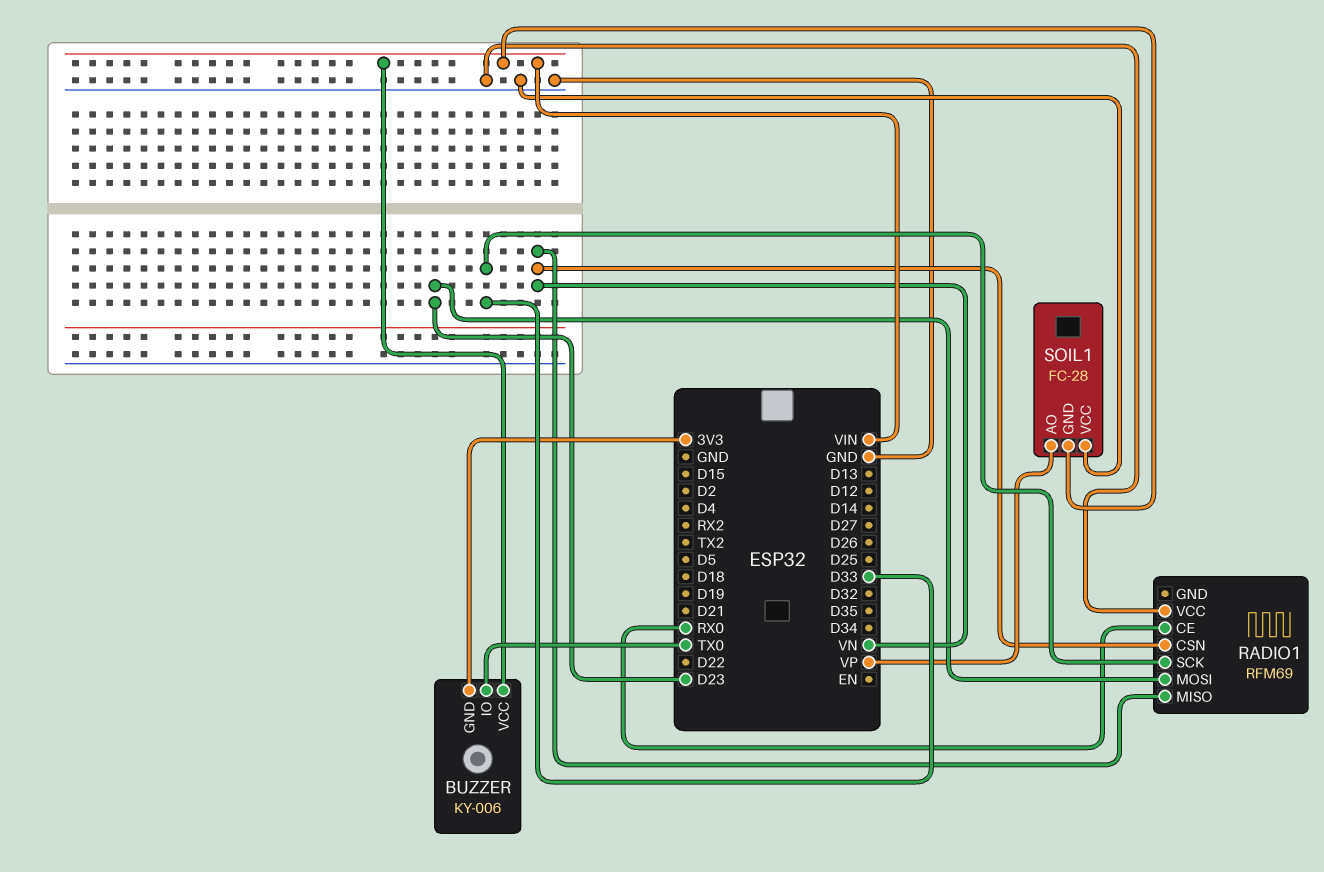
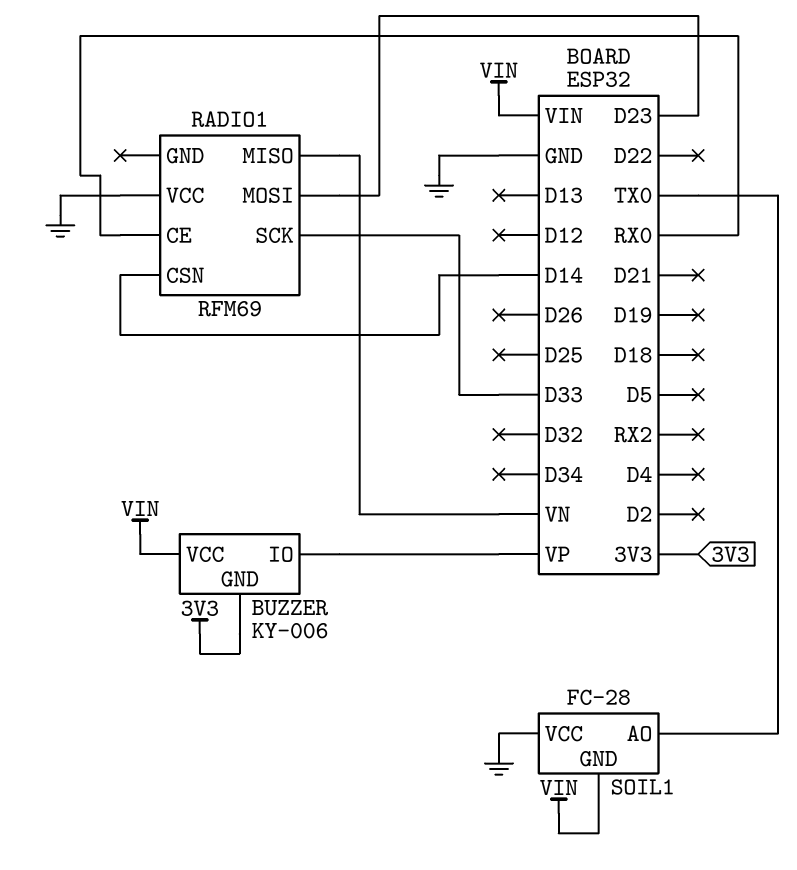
BUZZER pin IO: TX0 -> VP
RADIO1 pin CSN: VN -> D14
SOIL1 pin AO: VP -> TX0

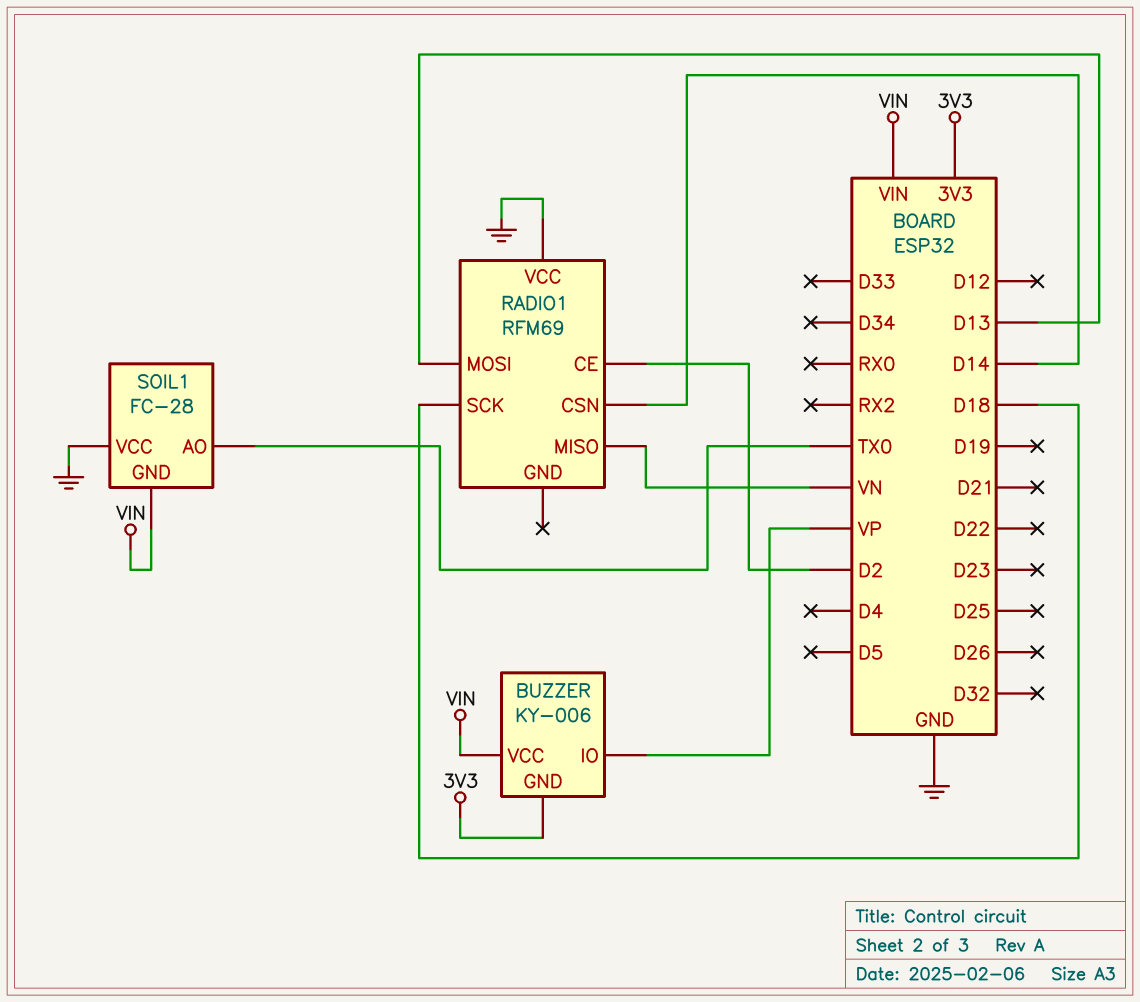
RADIO1 pin CE: RX0 -> D2
RADIO1 pin MOSI: D23 -> D13
RADIO1 pin SCK: D33 -> D18

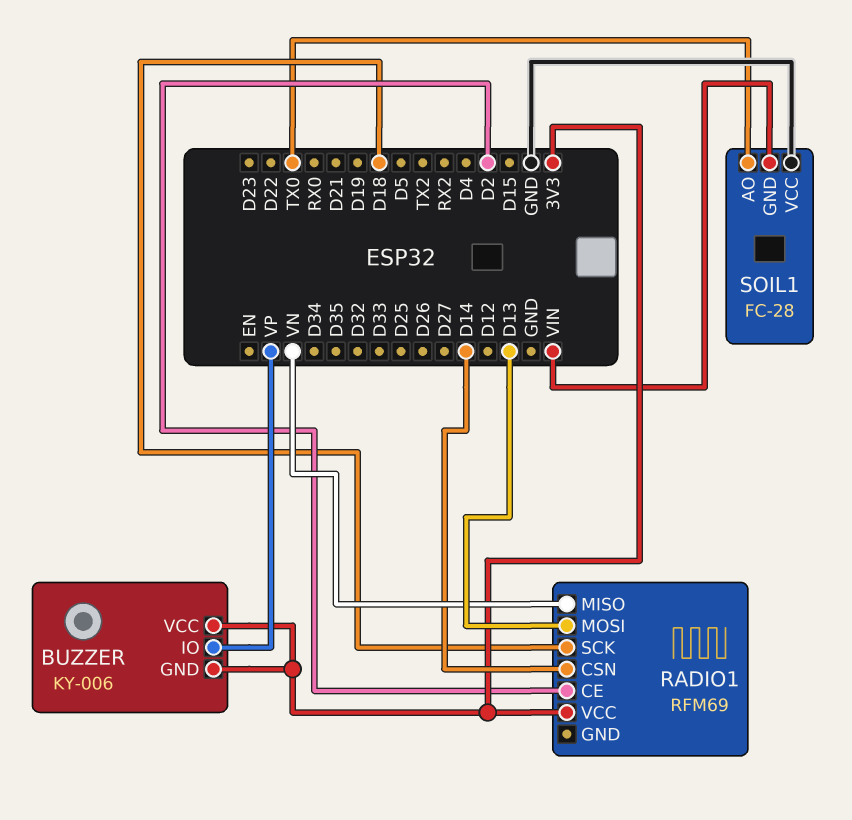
BUZZER pin VCC: VIN -> 3V3
RADIO1 pin VCC: GND -> 3V3

